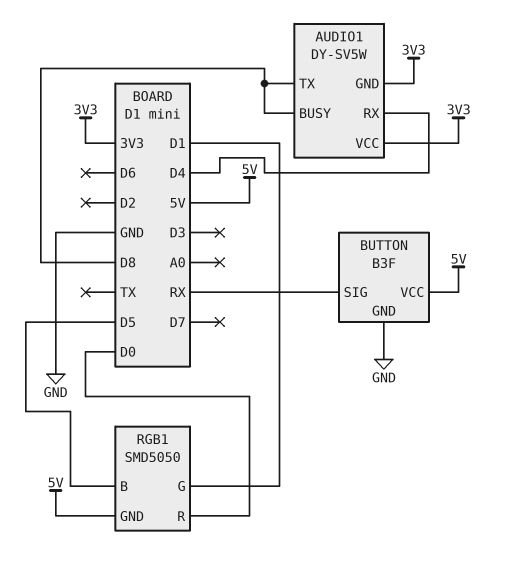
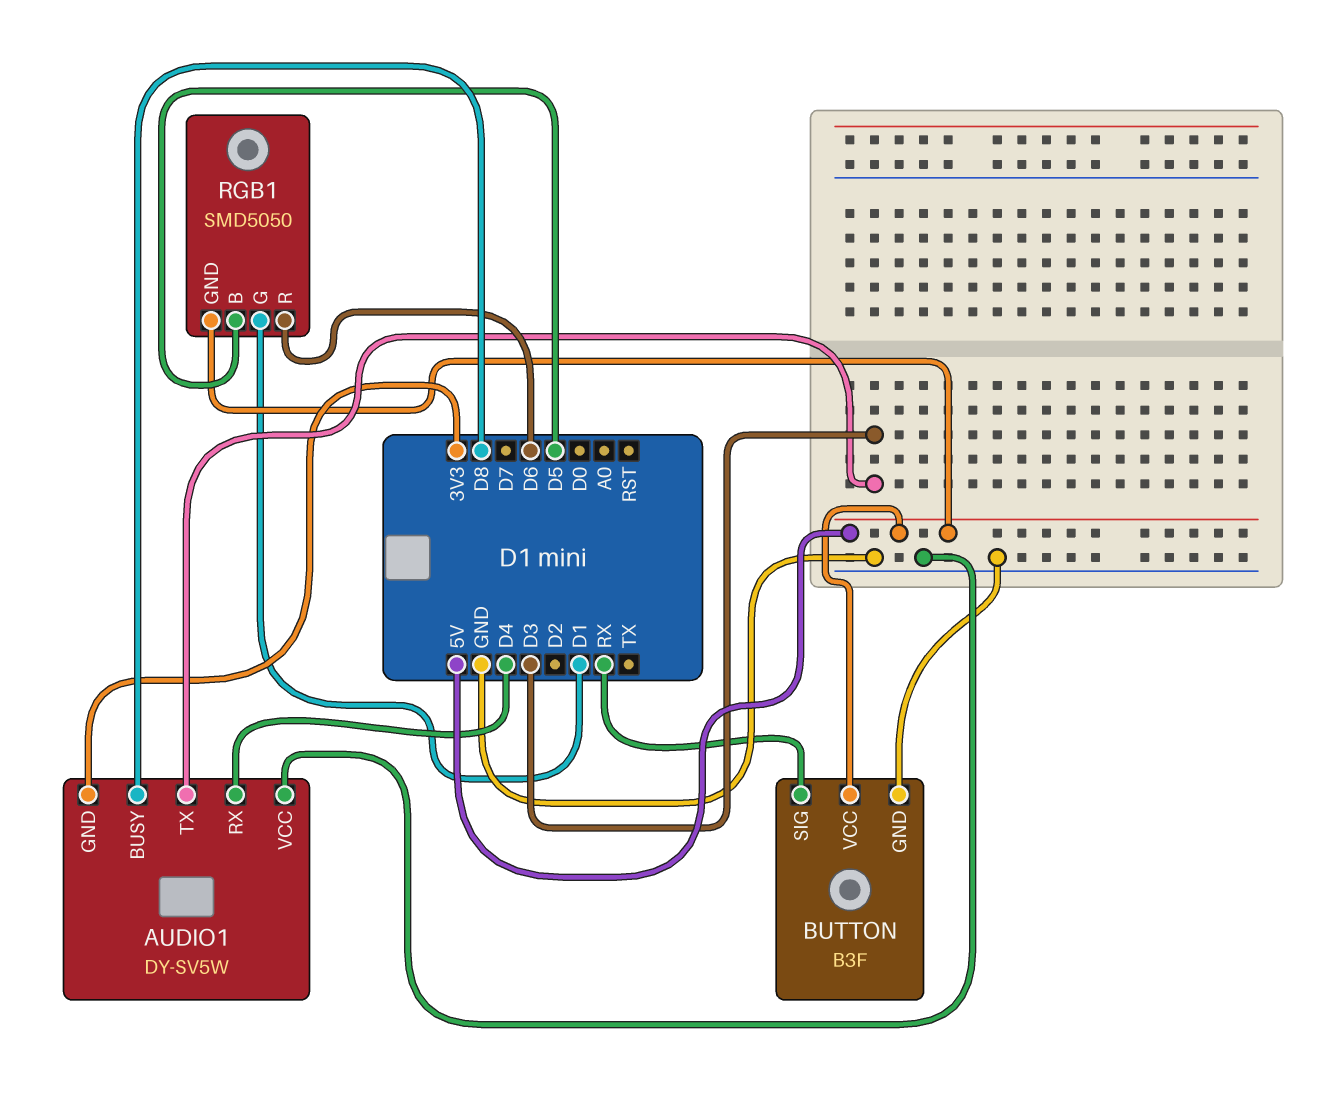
AUDIO1 pin TX: D8 -> D3
AUDIO1 pin VCC: 3V3 -> GND
RGB1 pin R: D0 -> D6

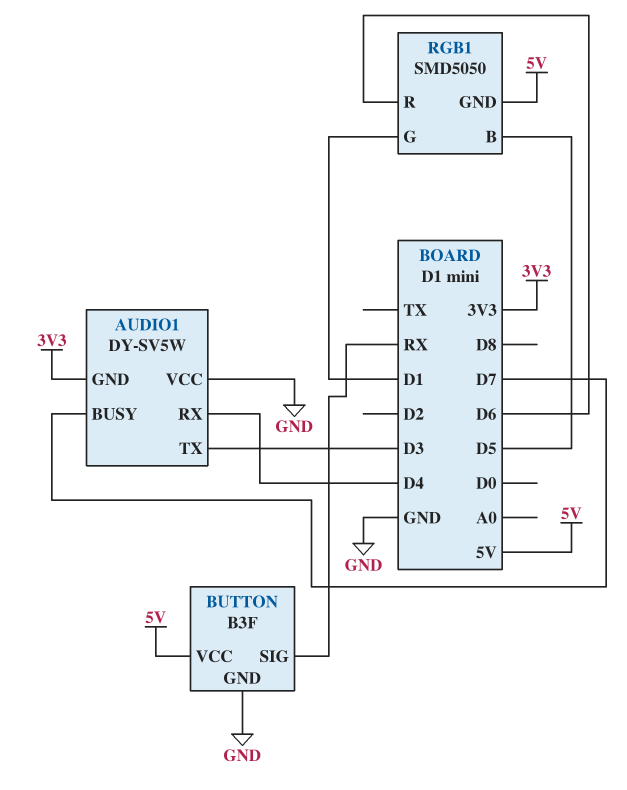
AUDIO1 pin BUSY: D8 -> D7

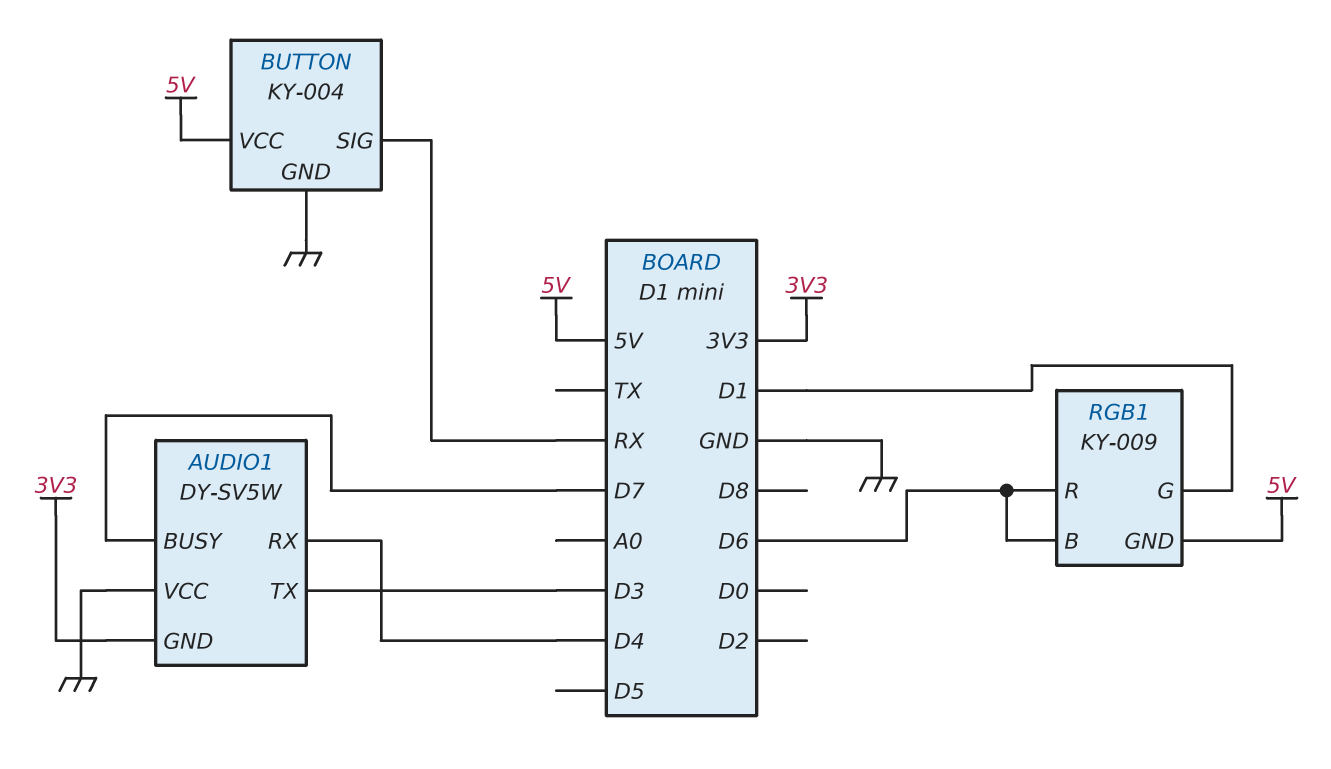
BUTTON: B3F -> KY-004
RGB1: SMD5050 -> KY-009
RGB1 pin B: D5 -> D6

